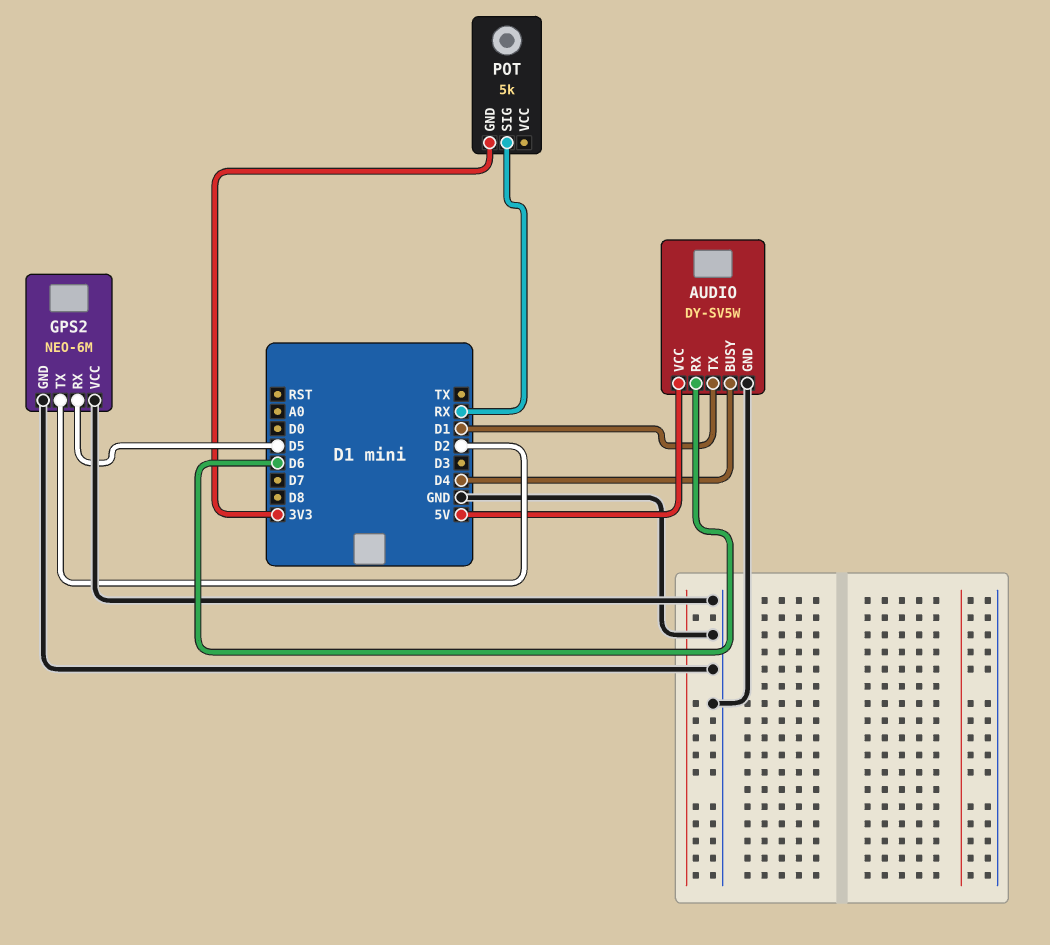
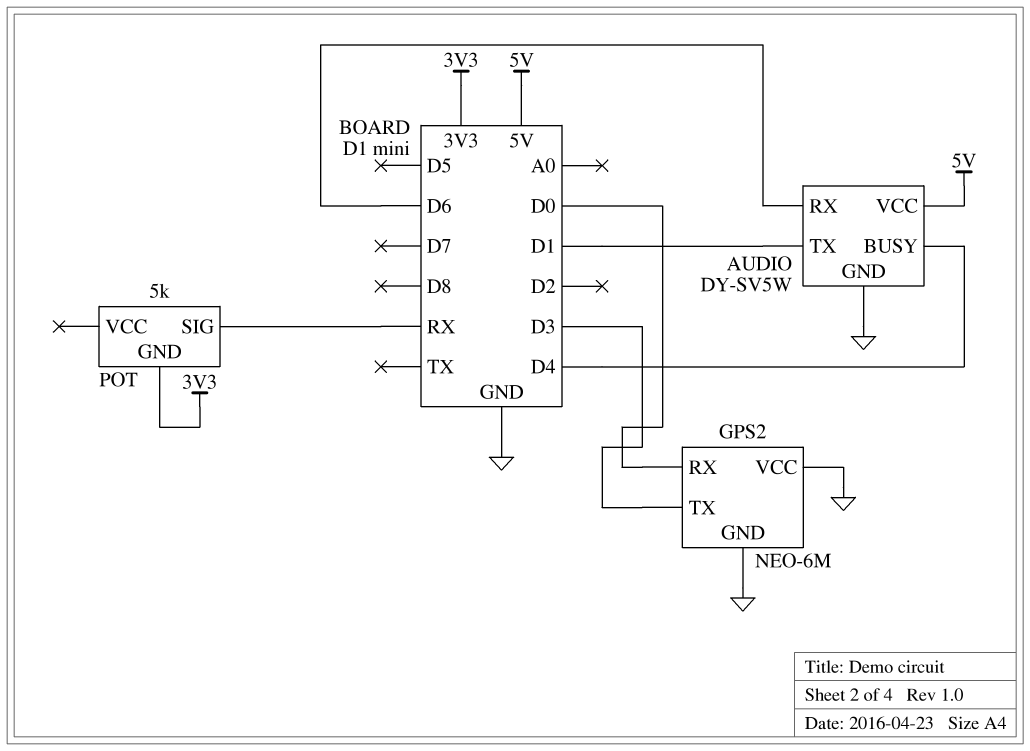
GPS2 pin RX: D5 -> D0
GPS2 pin TX: D2 -> D3

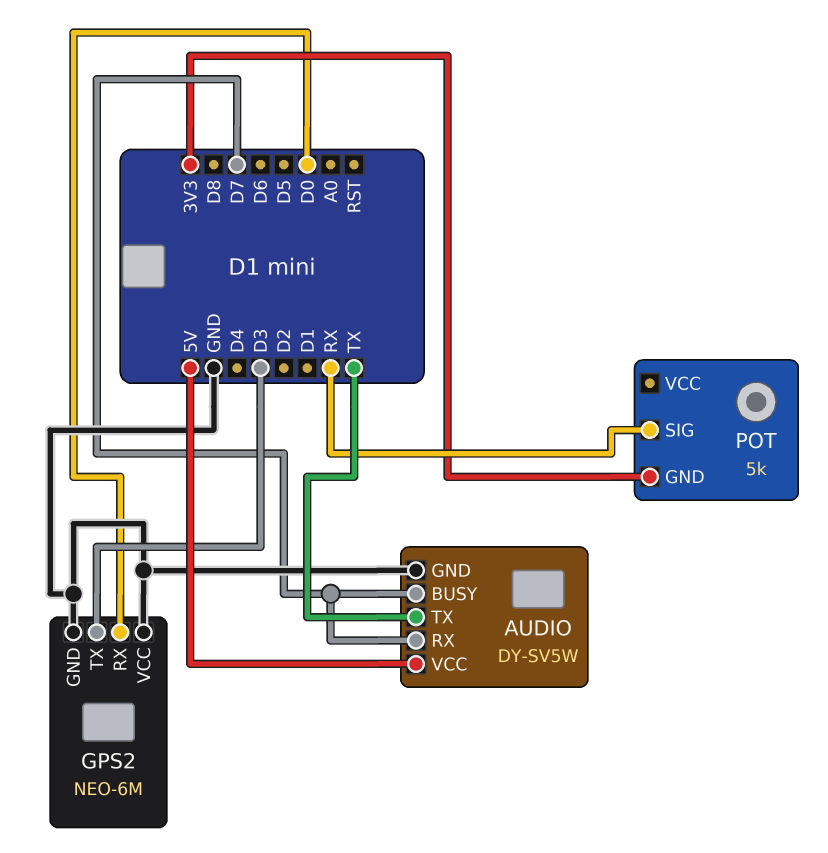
AUDIO pin BUSY: D4 -> D7
AUDIO pin RX: D6 -> D7
AUDIO pin TX: D1 -> TX

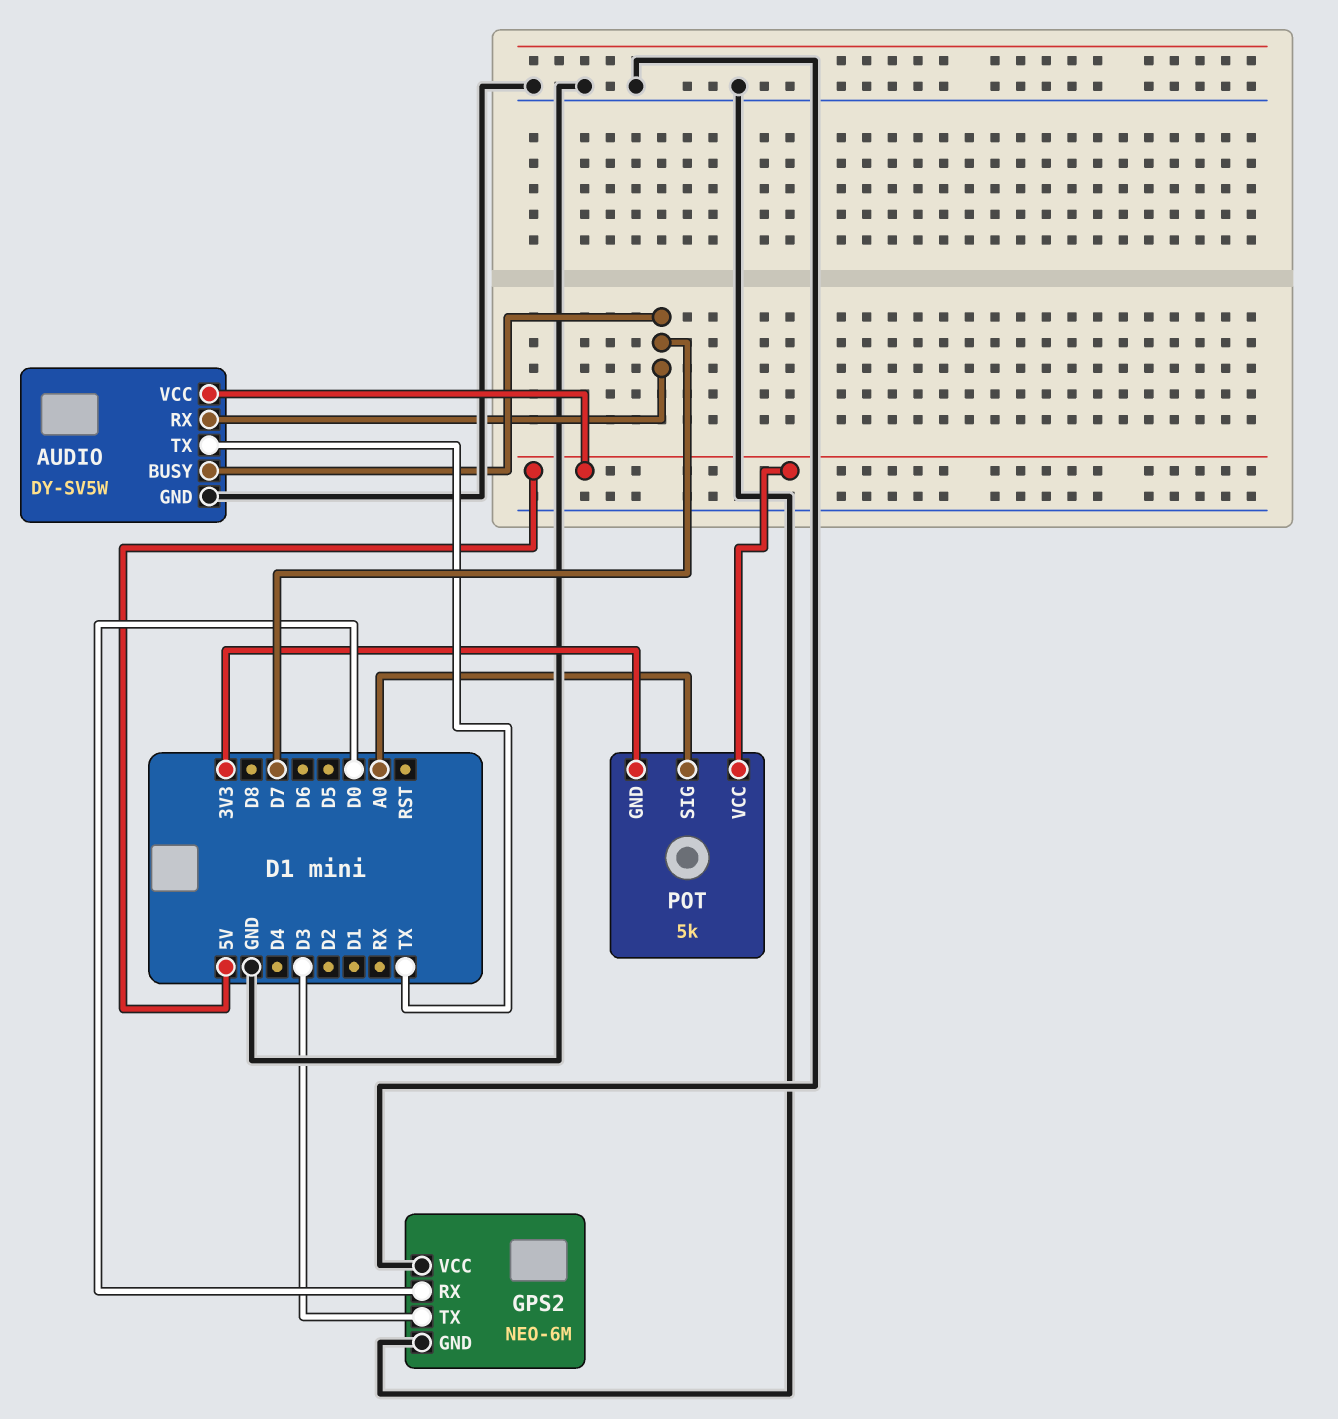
POT pin SIG: RX -> A0
POT pin VCC: none -> 5V

